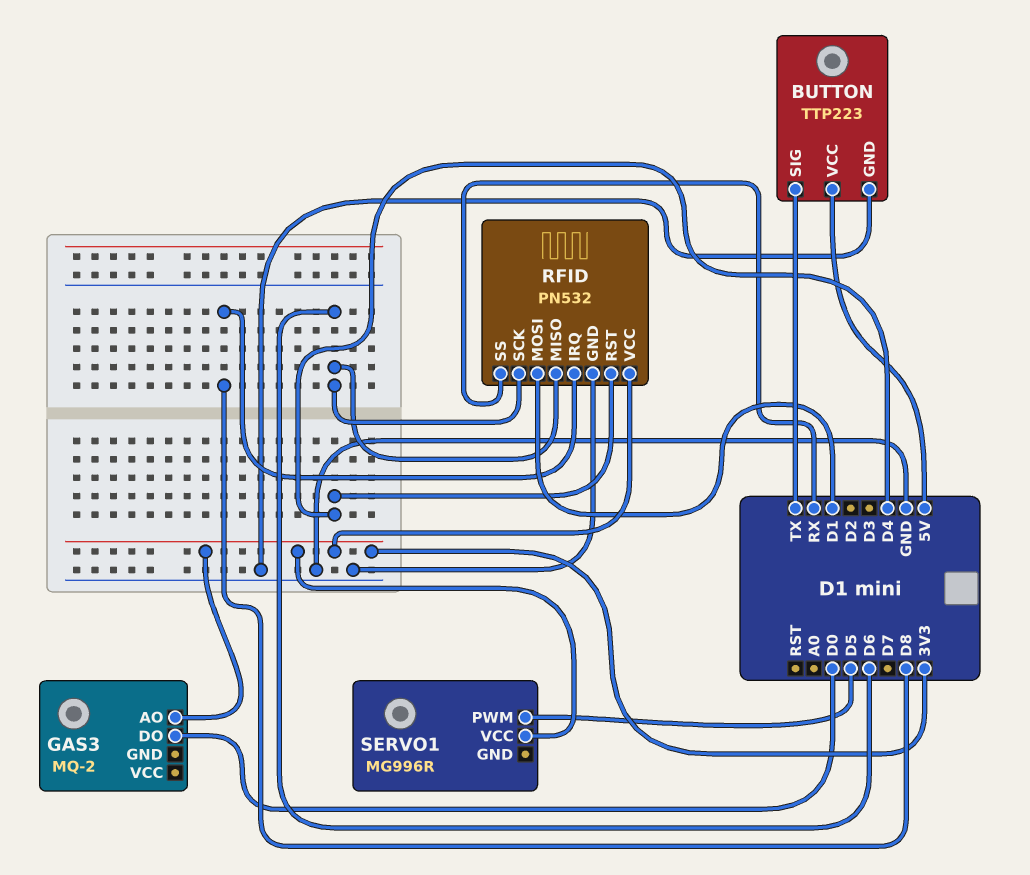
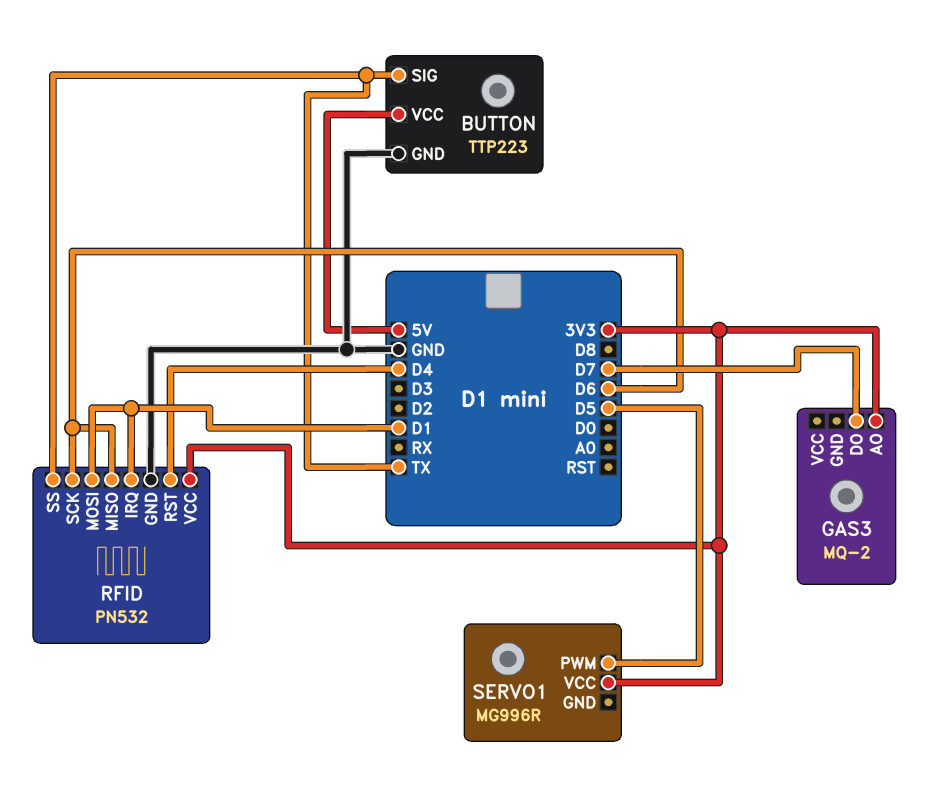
GAS3 pin DO: D0 -> D7
RFID pin IRQ: D8 -> D1
RFID pin SS: RX -> TX

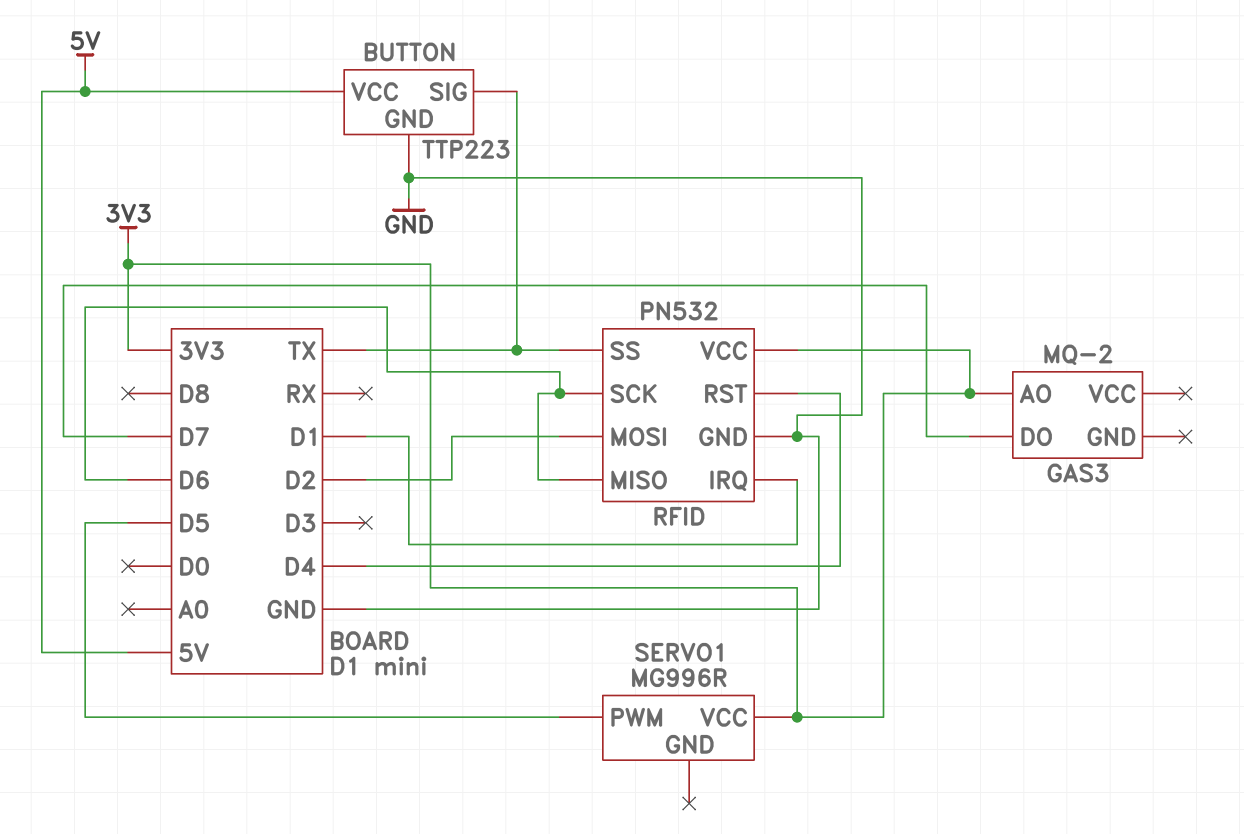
RFID pin MOSI: D1 -> D2

